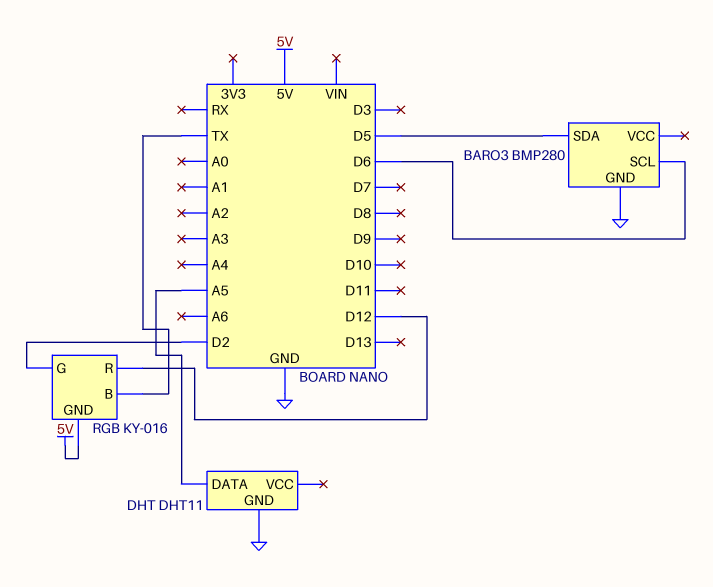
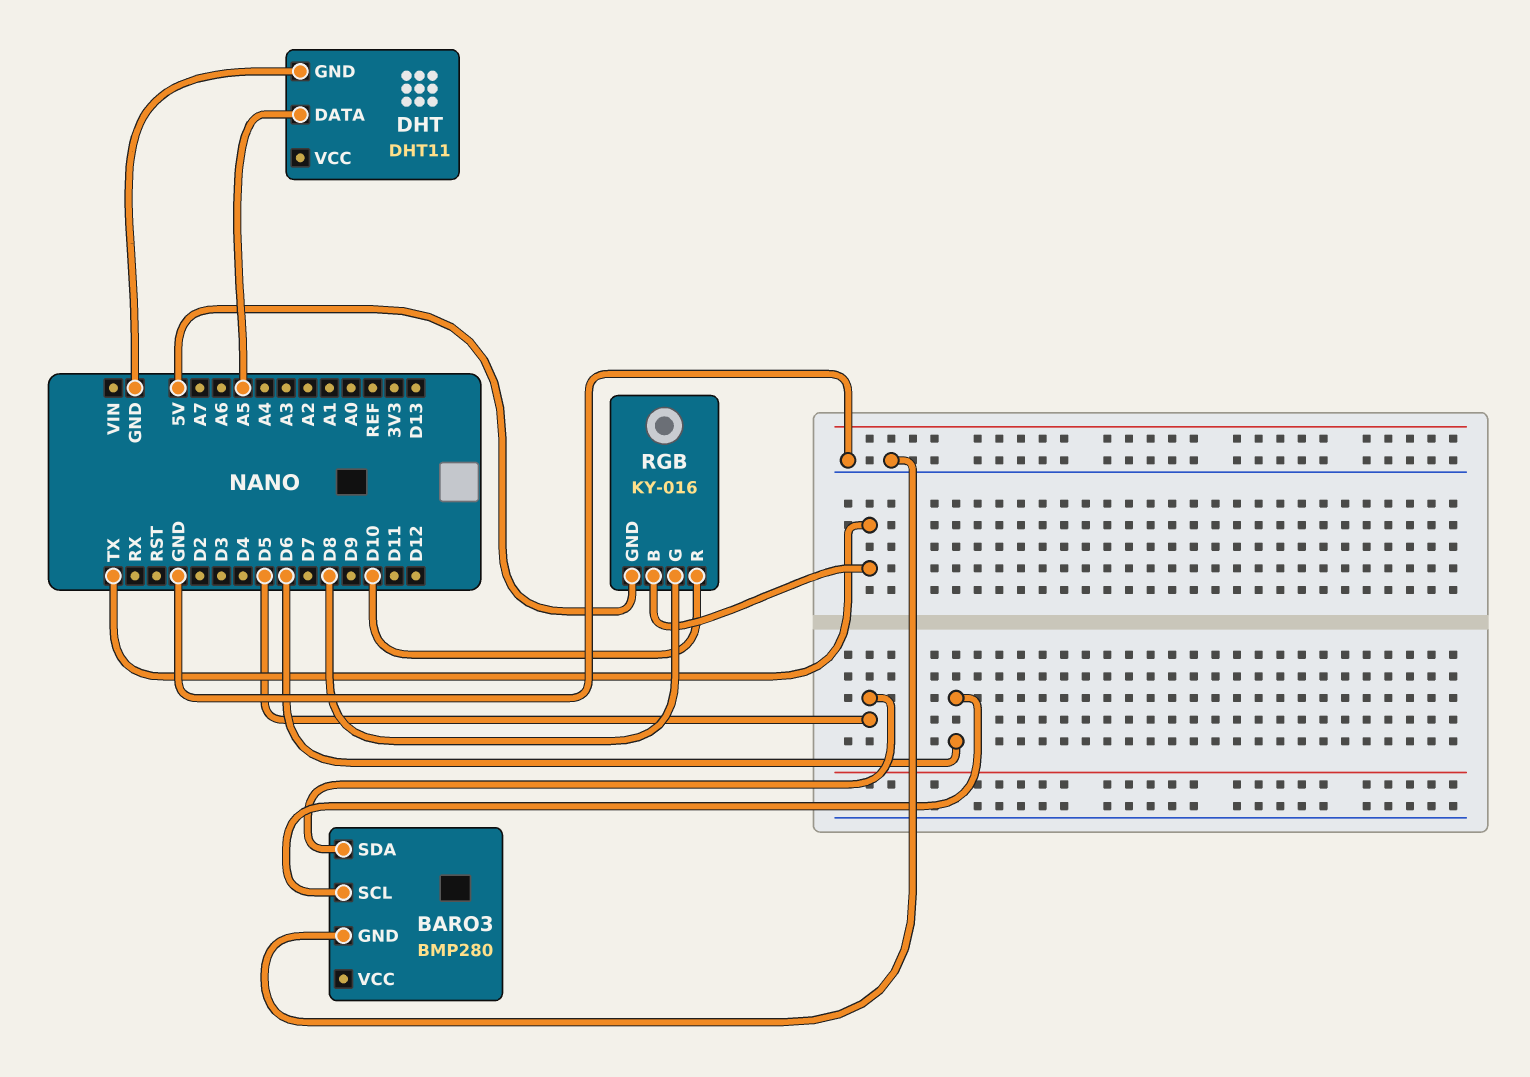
RGB pin G: D2 -> D8
RGB pin R: D12 -> D10

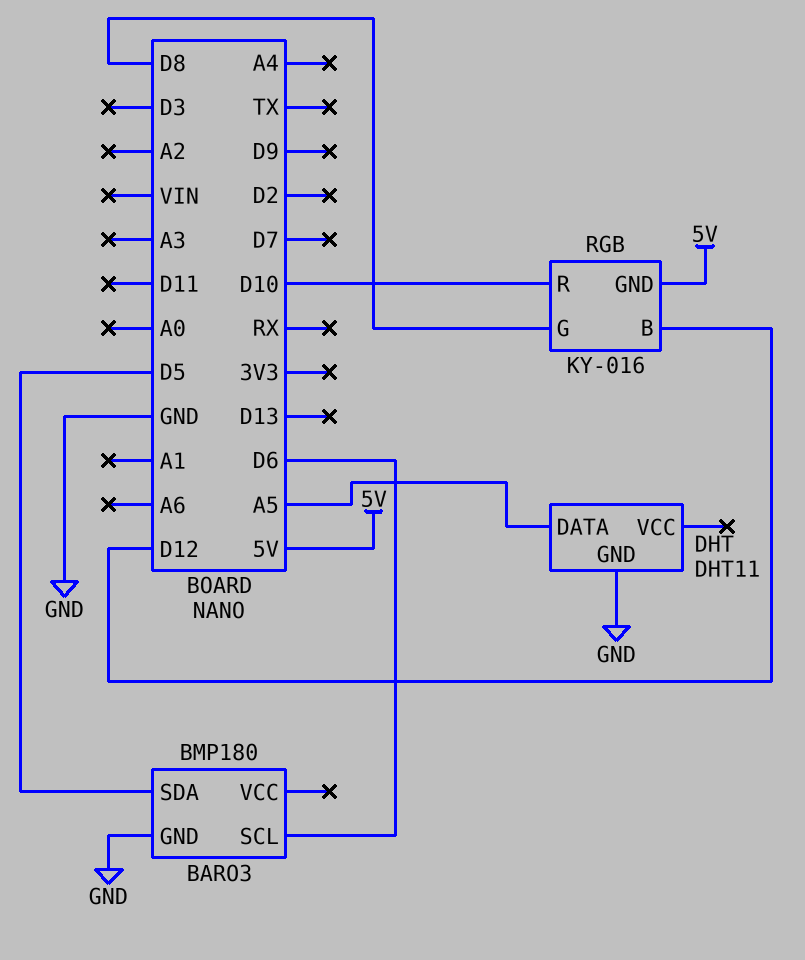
BARO3: BMP280 -> BMP180
RGB pin B: TX -> D12

